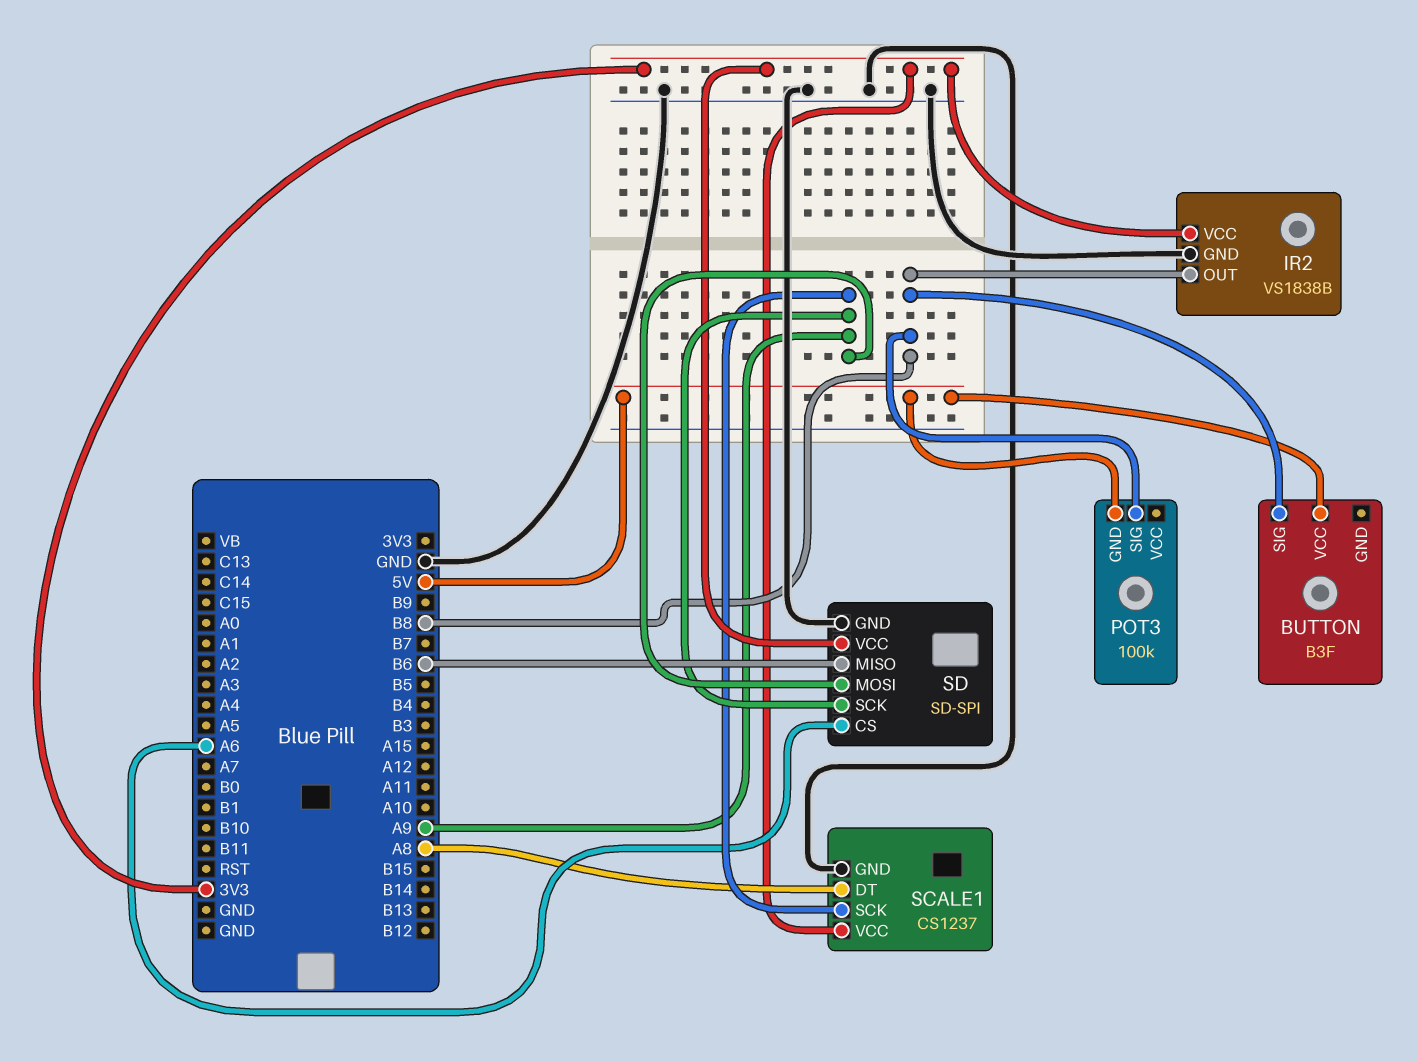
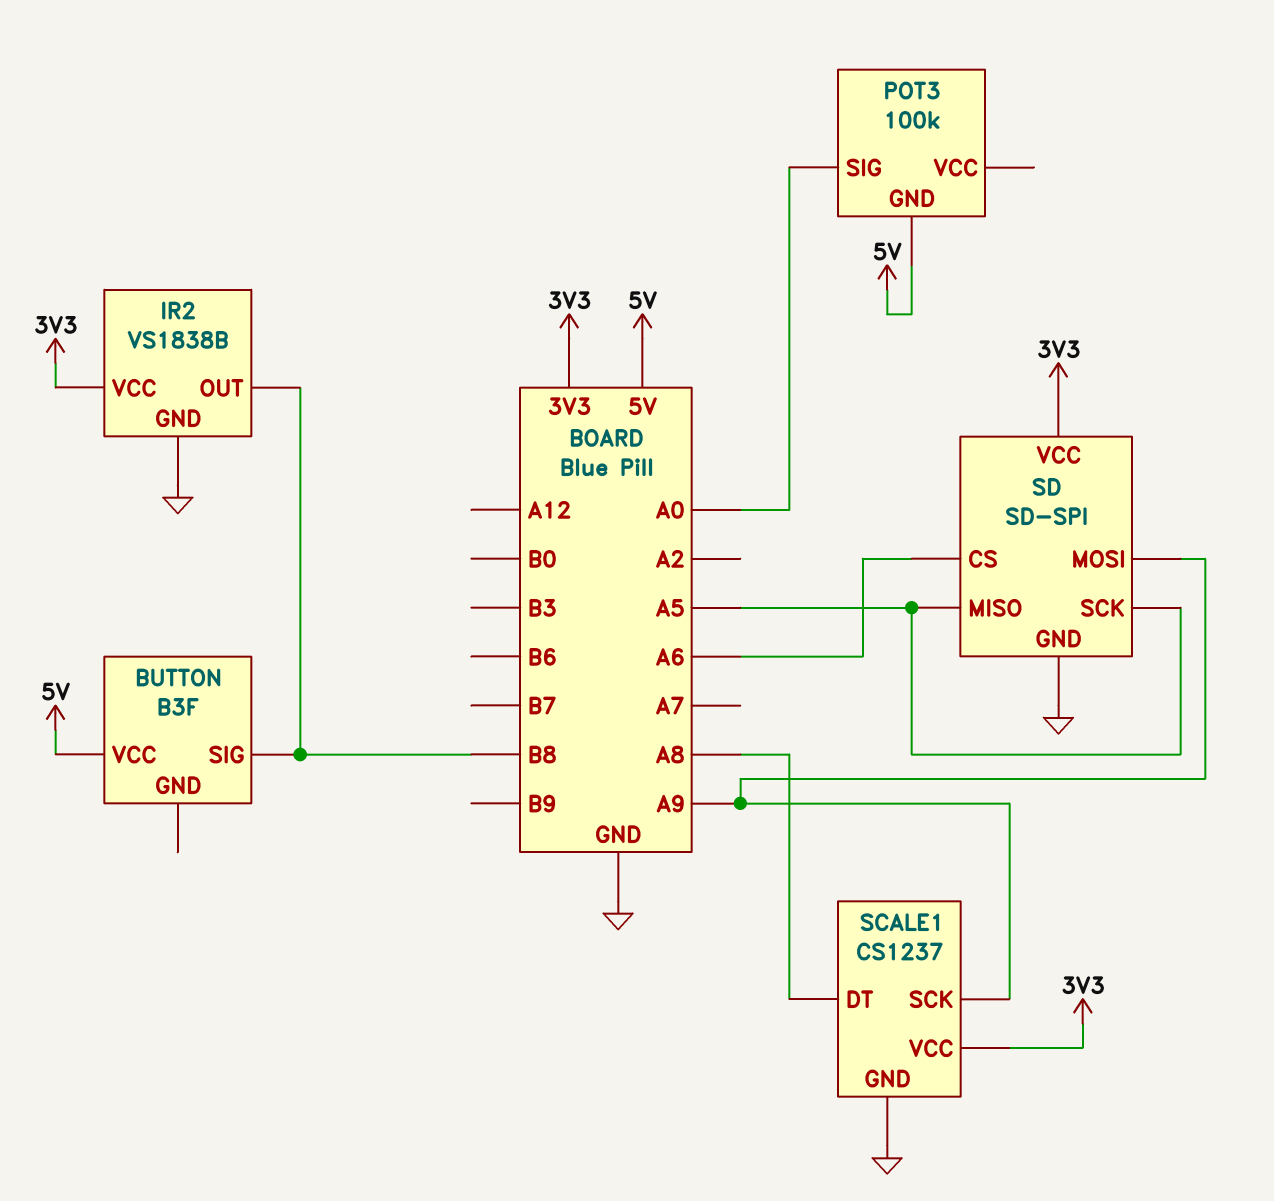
POT3 pin SIG: B8 -> A0
SD pin MISO: B6 -> A5
SD pin SCK: A9 -> A5

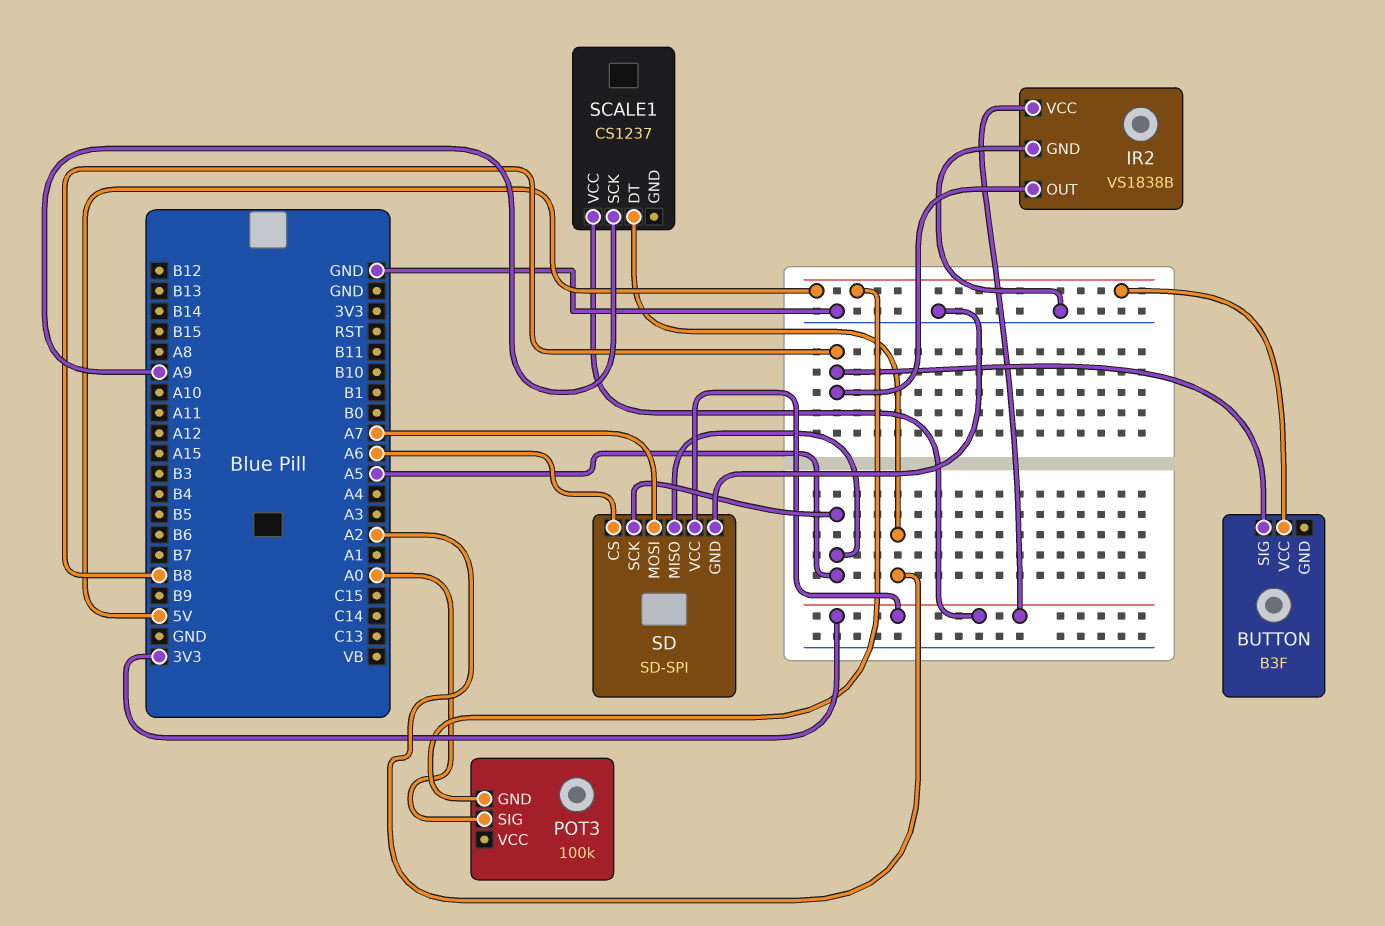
SCALE1 pin DT: A8 -> A2
SCALE1 pin GND: GND -> none
SD pin MOSI: A9 -> A7

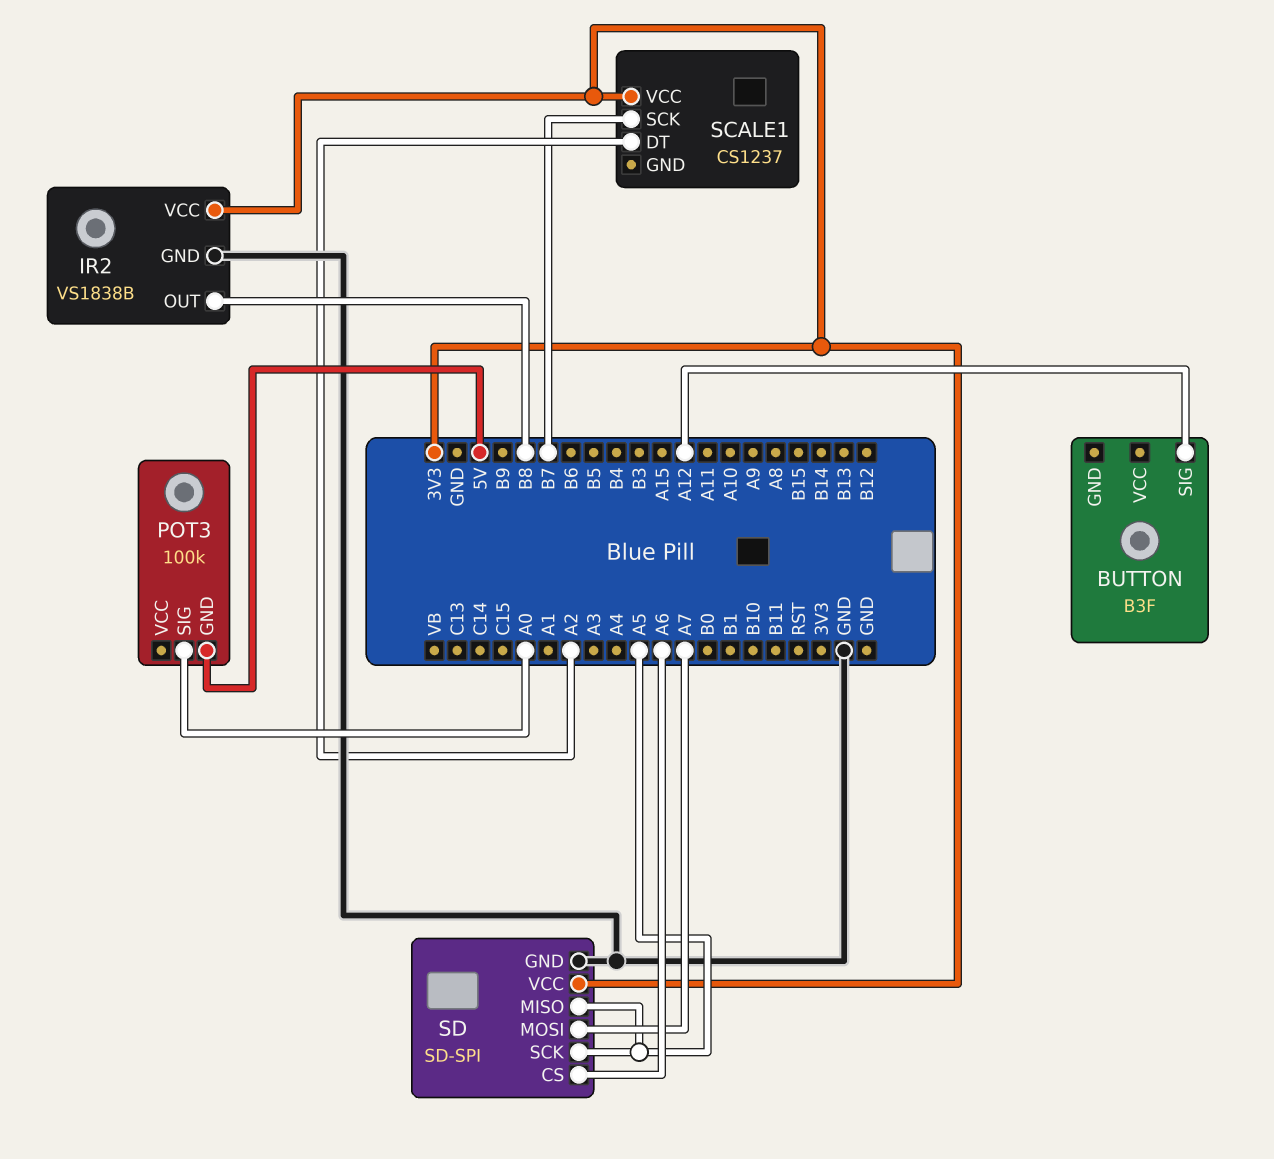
BUTTON pin SIG: B8 -> A12
BUTTON pin VCC: 5V -> none
SCALE1 pin SCK: A9 -> B7

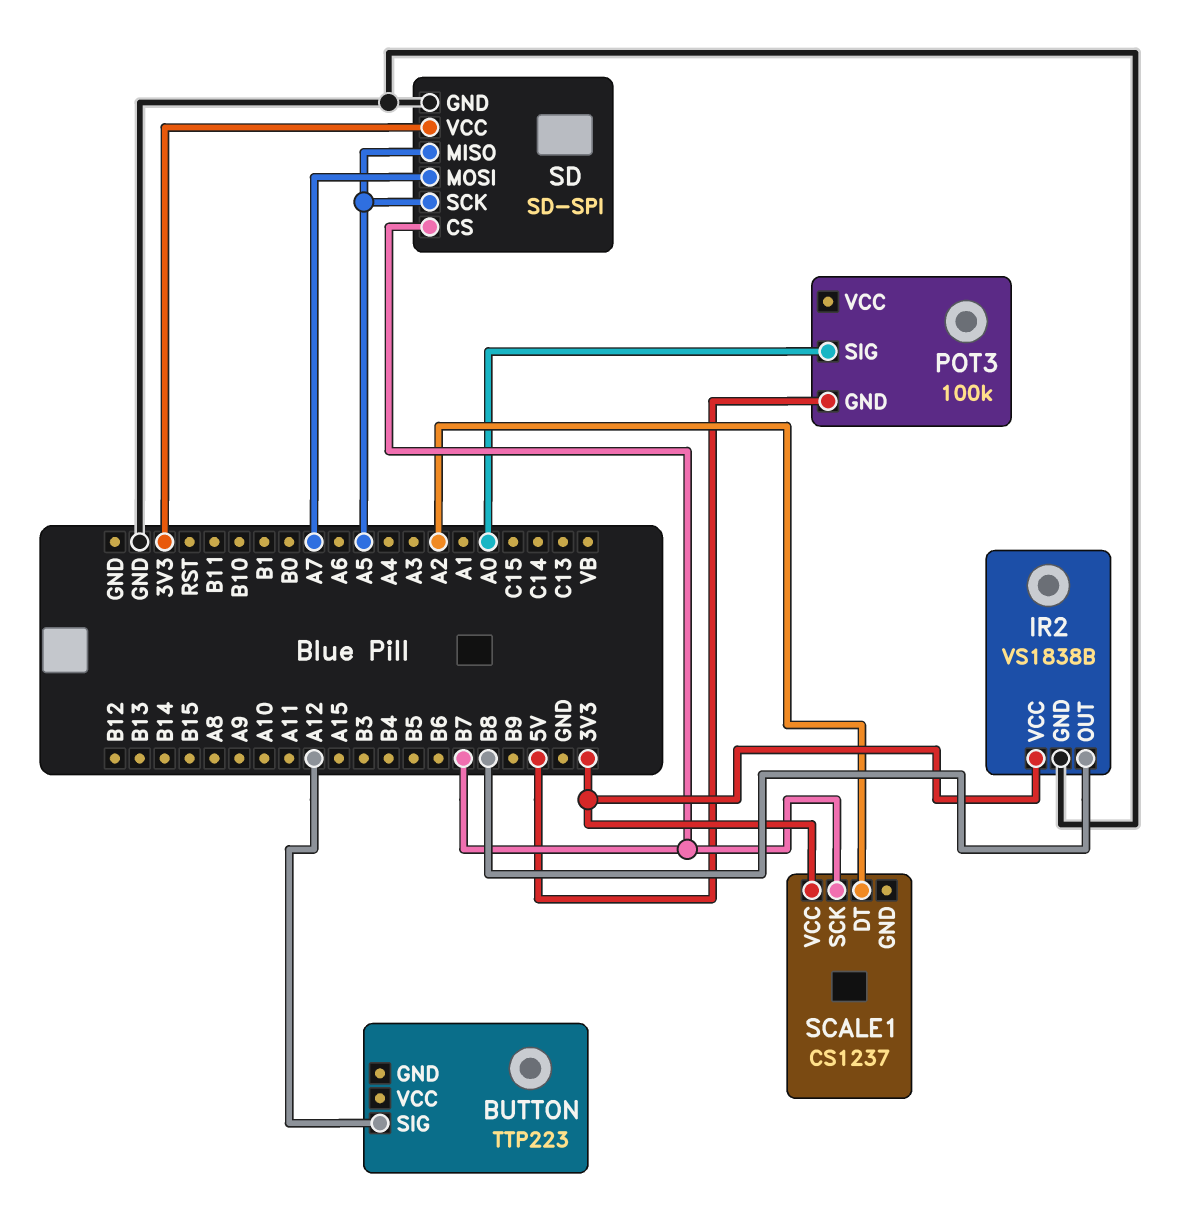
BUTTON: B3F -> TTP223
SD pin CS: A6 -> B7

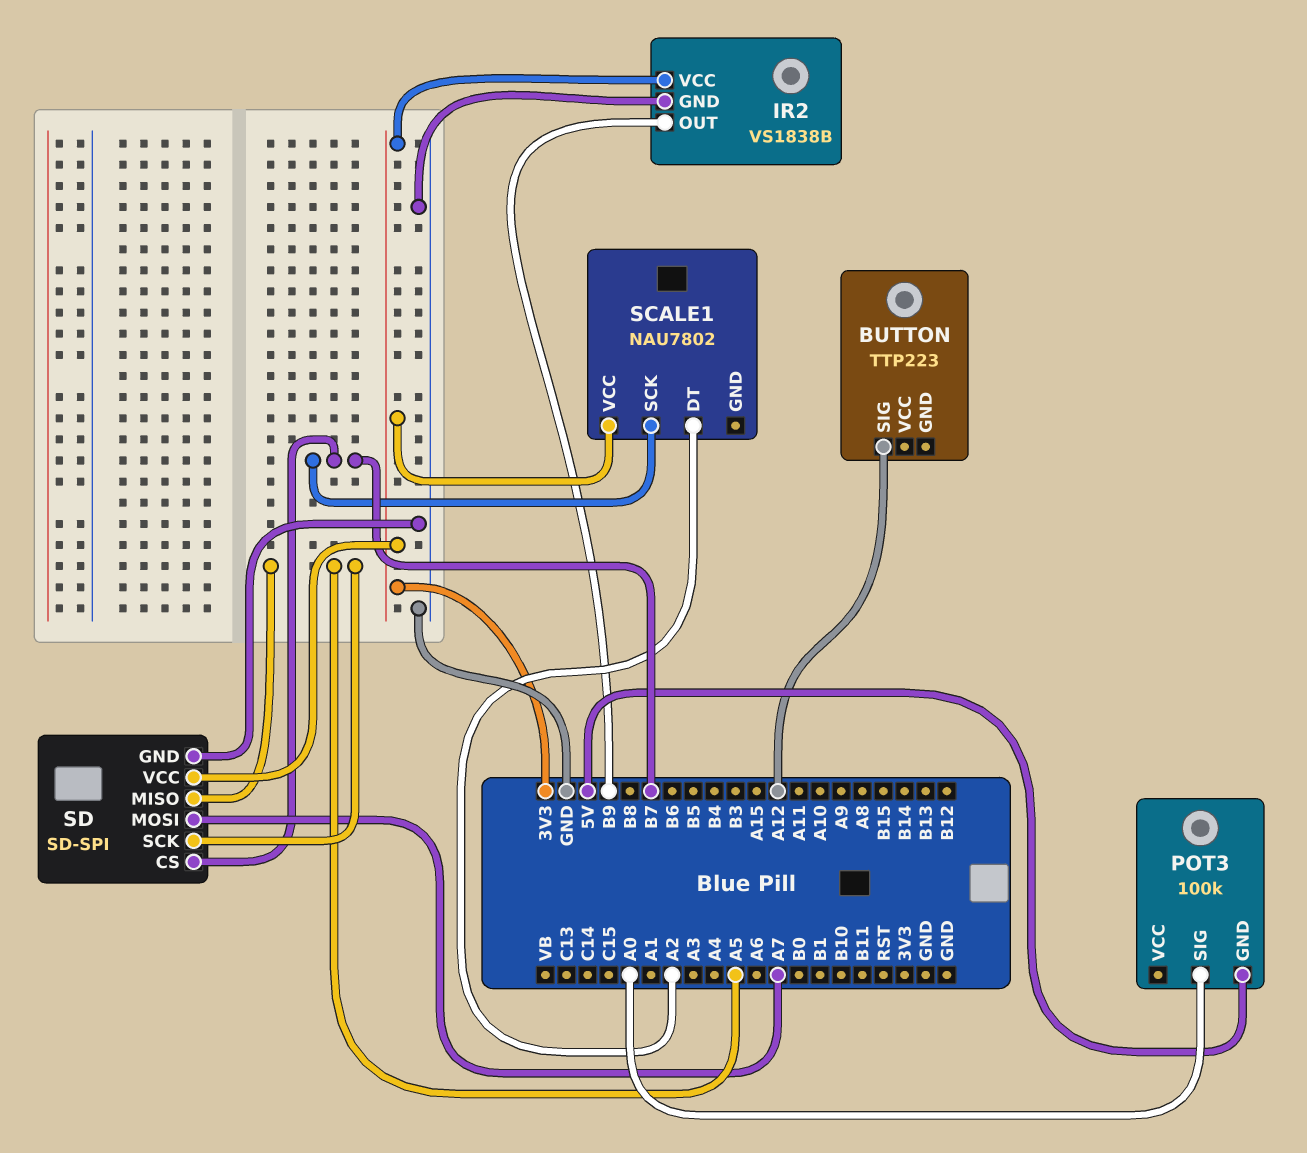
IR2 pin OUT: B8 -> B9
SCALE1: CS1237 -> NAU7802

